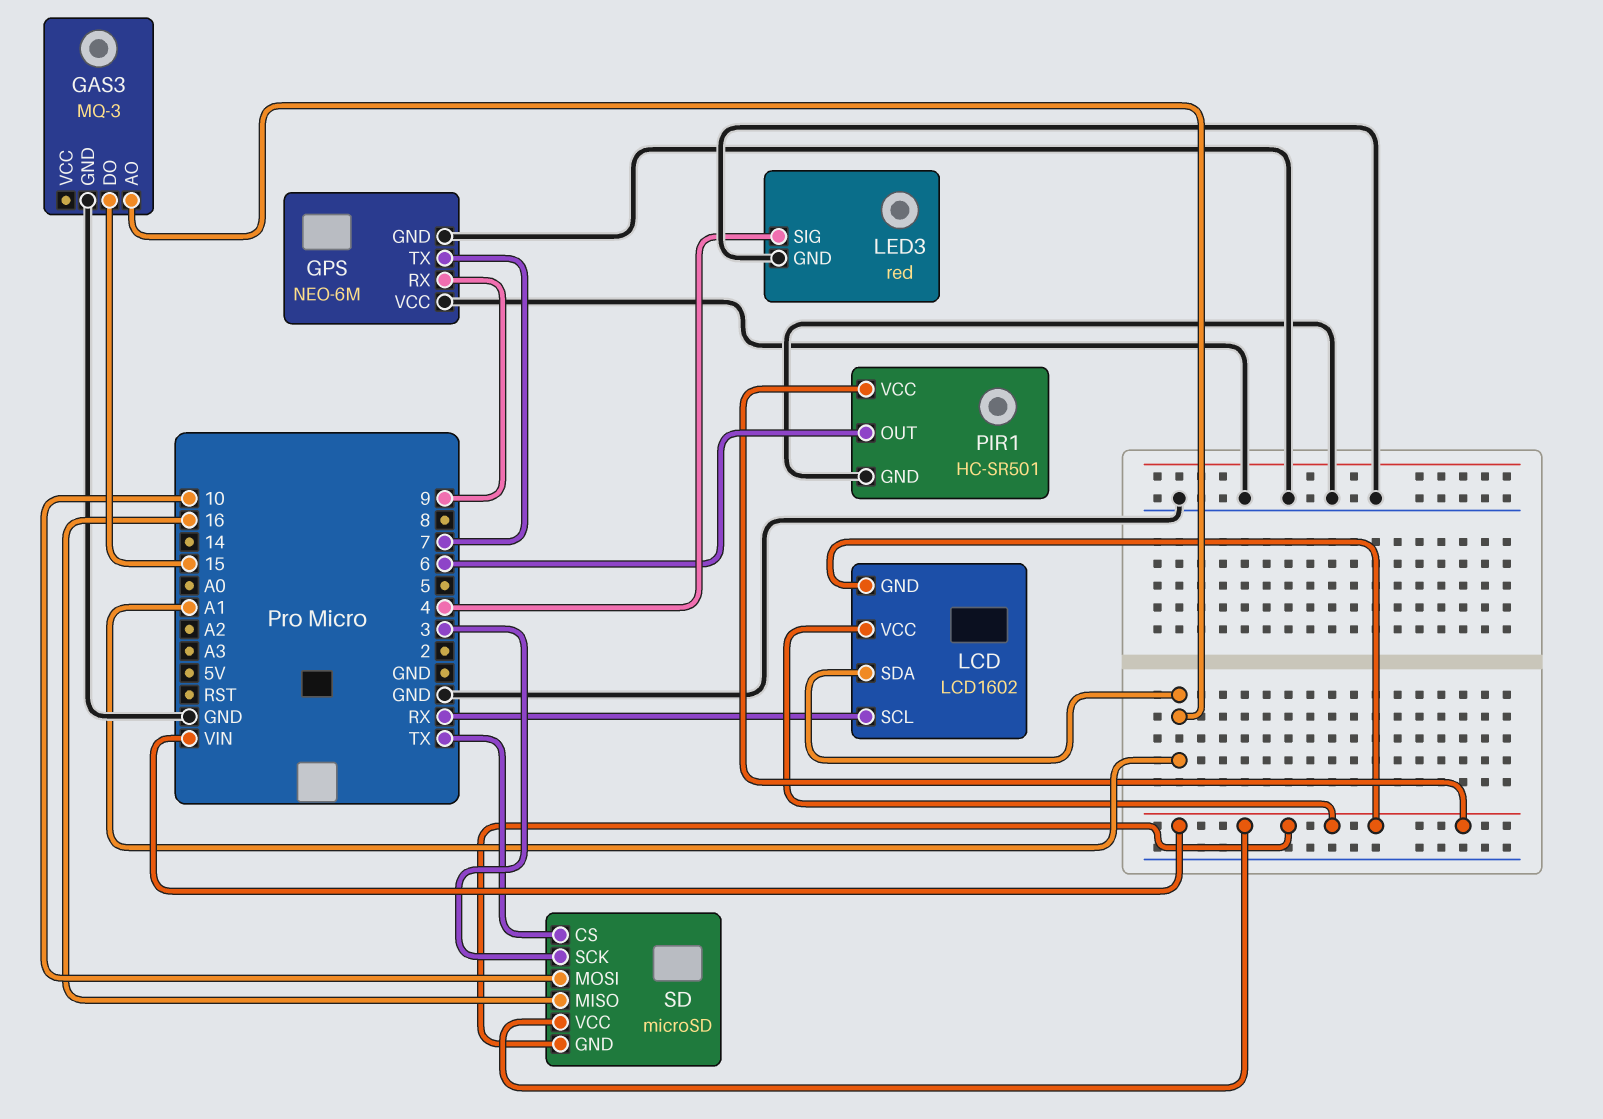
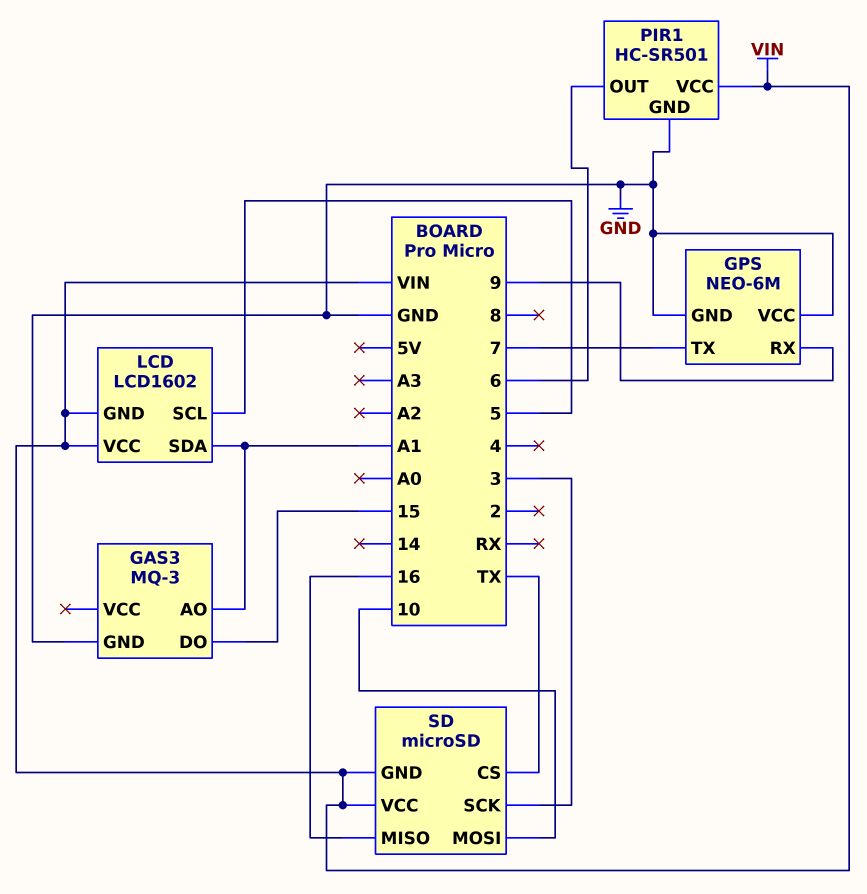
LCD pin SCL: RX -> 5
LED3: red -> none
LED3 pin GND: GND -> none
LED3 pin SIG: 4 -> none

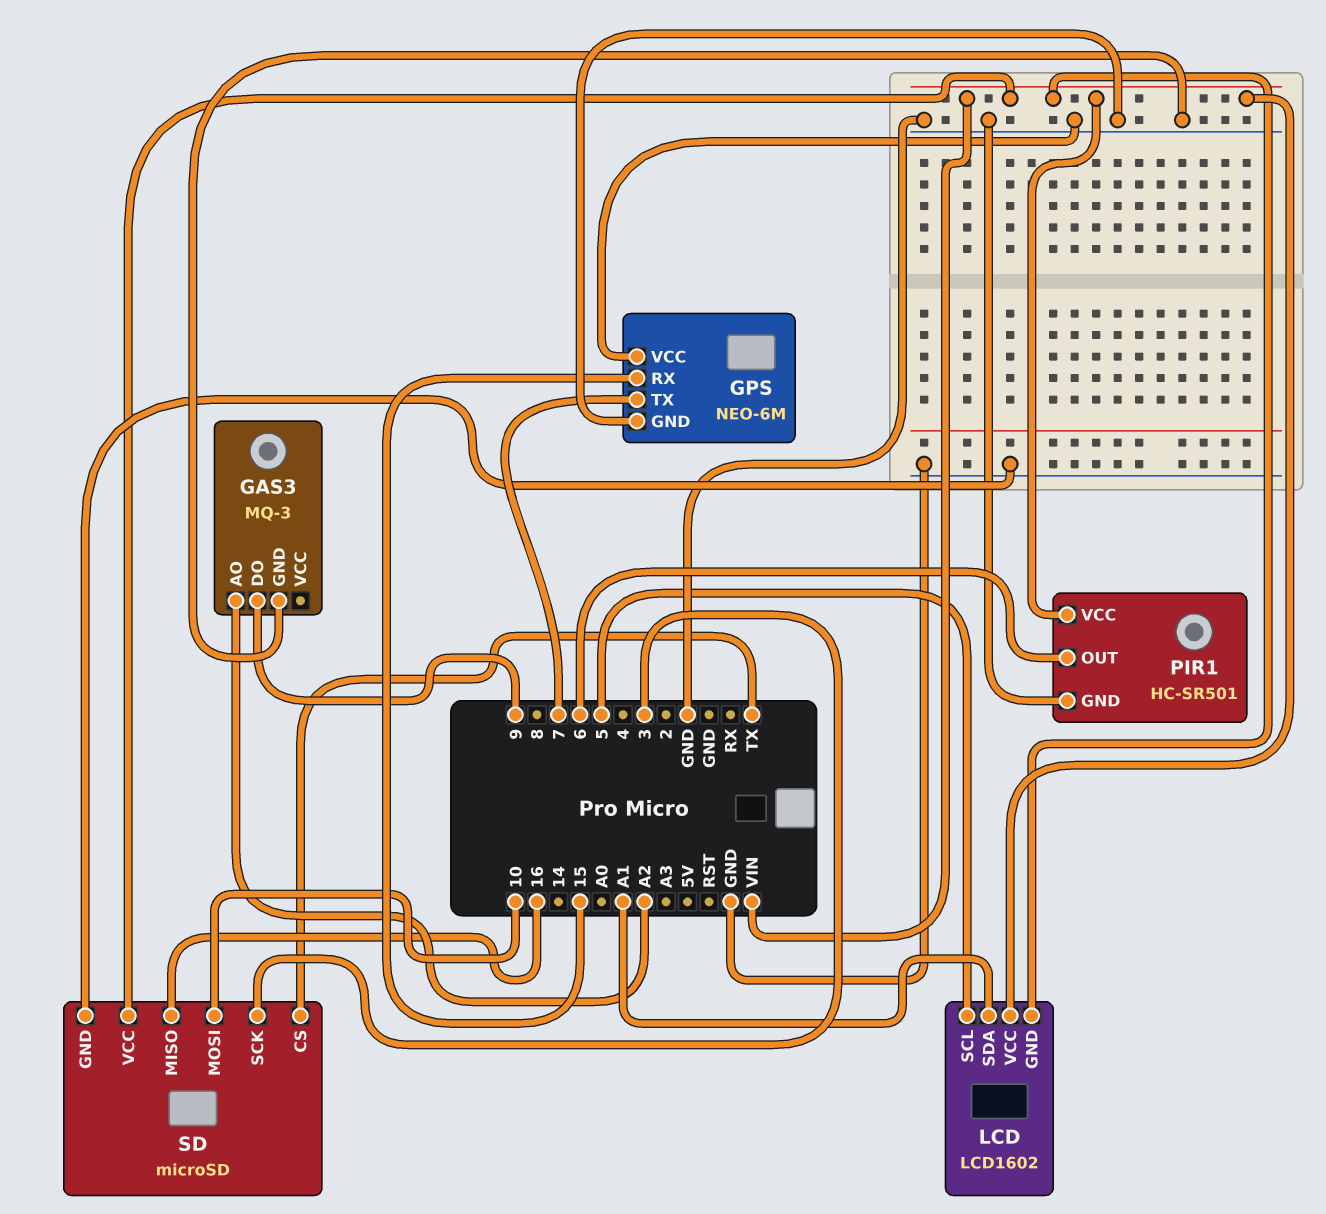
GAS3 pin AO: A1 -> A2
GAS3 pin DO: 15 -> 9
GPS pin RX: 9 -> 15
SD pin GND: VIN -> GND

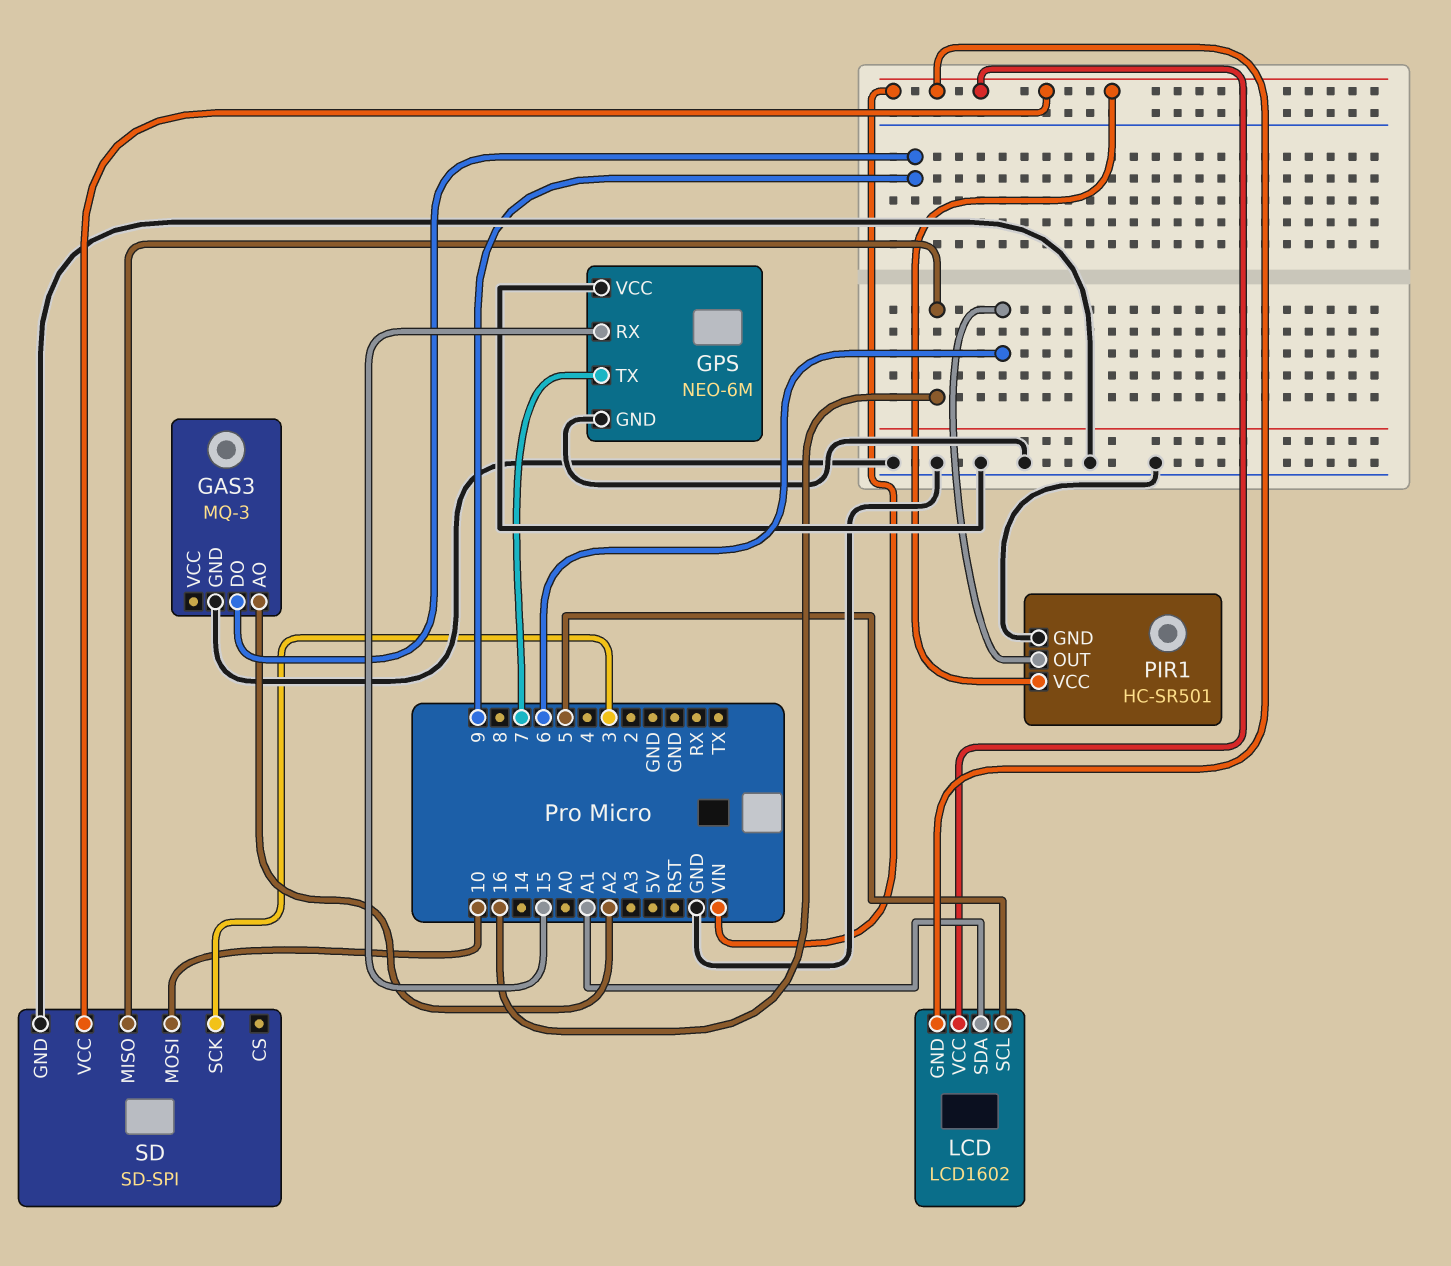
SD: microSD -> SD-SPI
SD pin CS: TX -> none

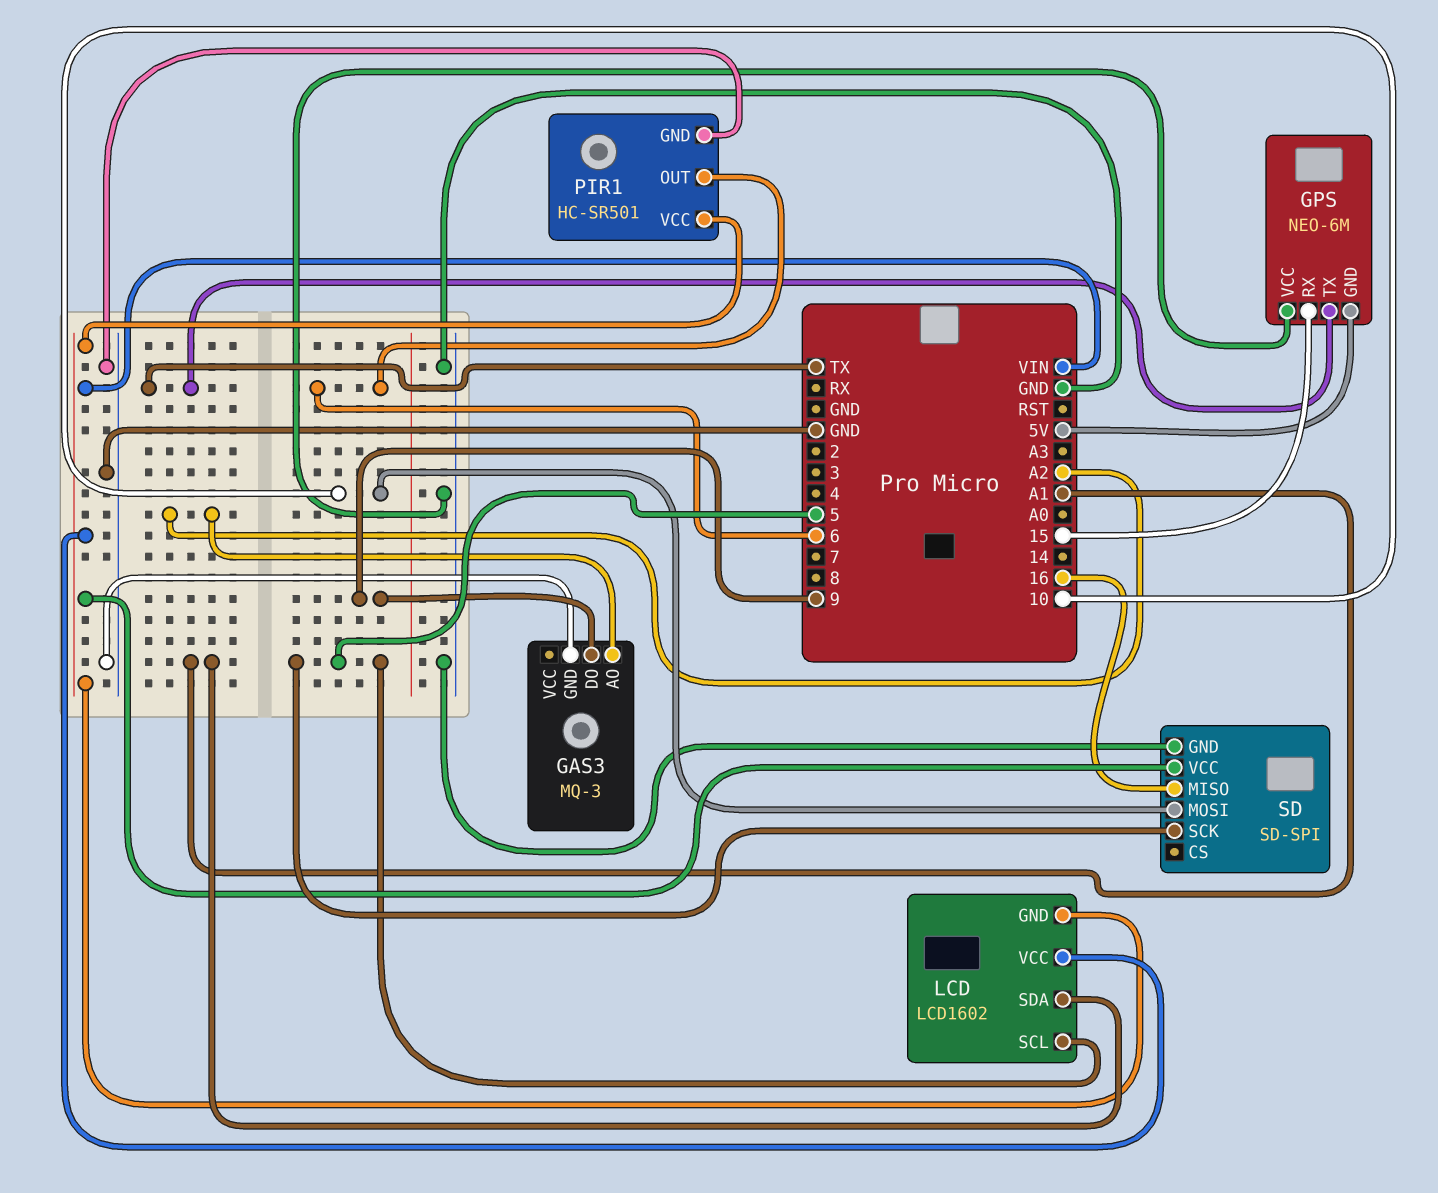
GPS pin GND: GND -> 5V
GPS pin TX: 7 -> TX
SD pin SCK: 3 -> 5

